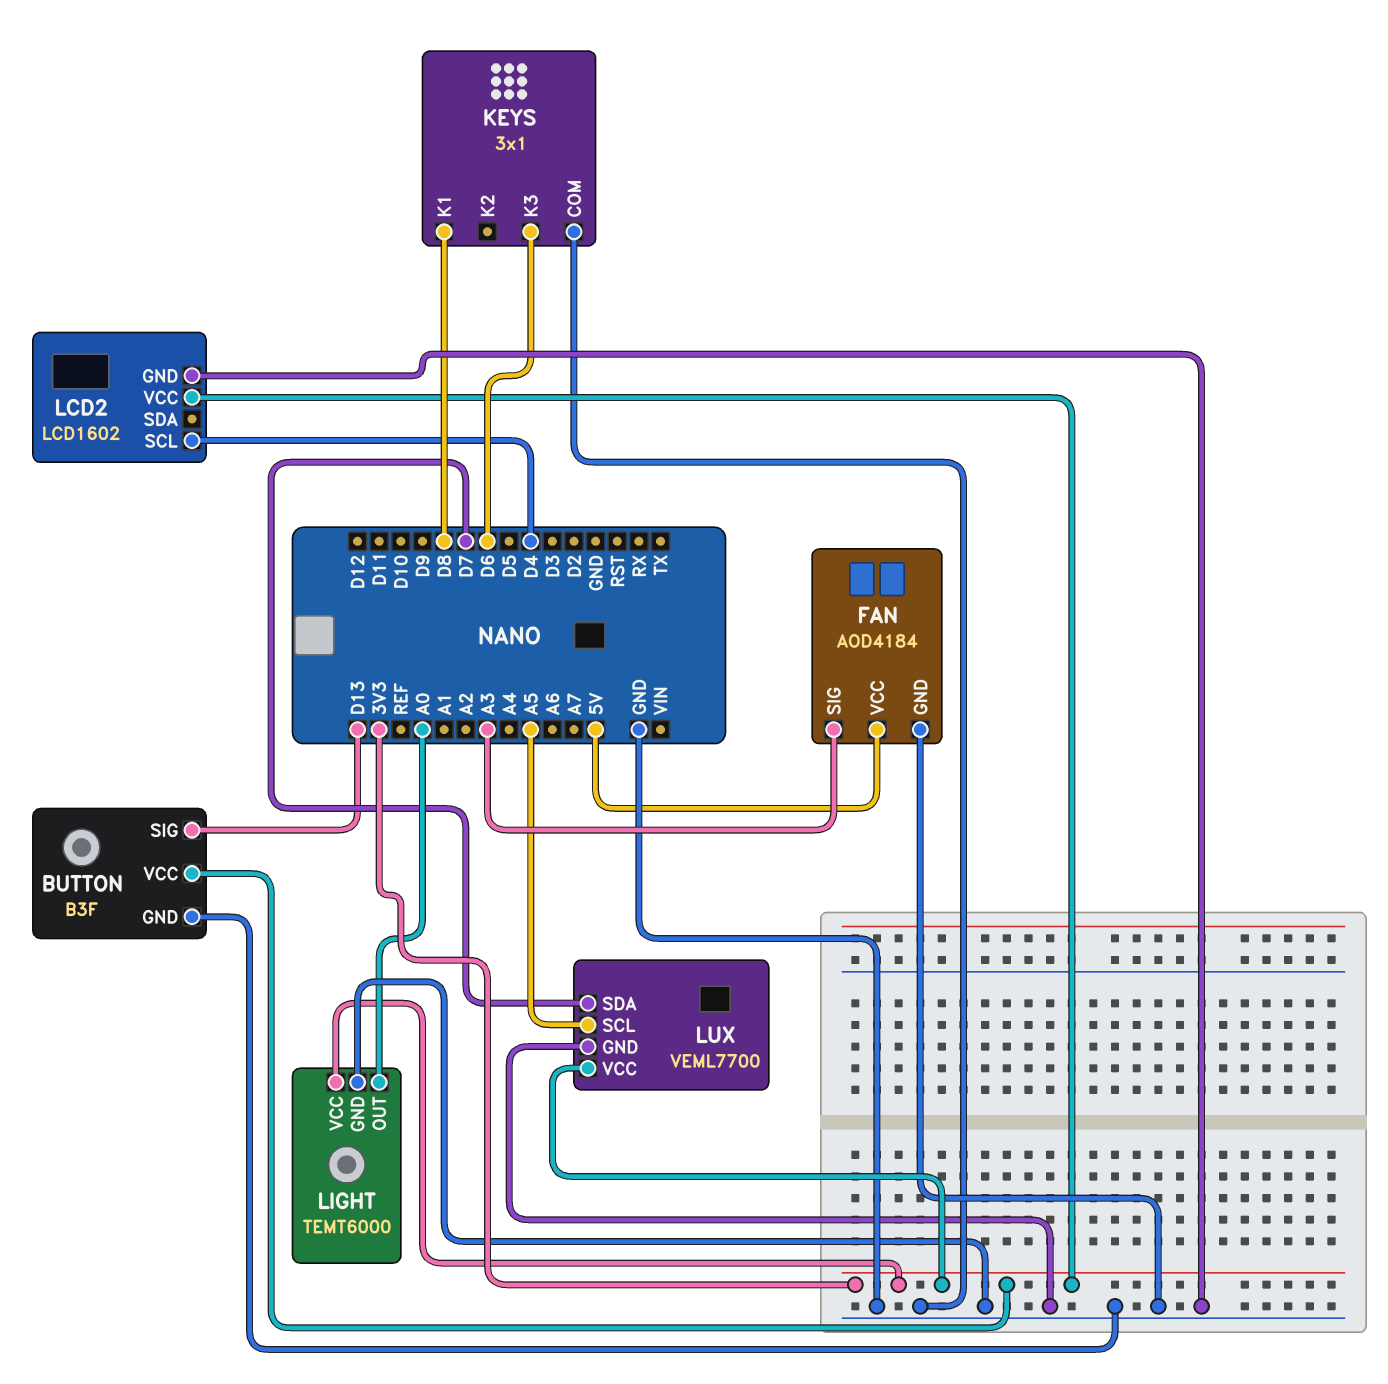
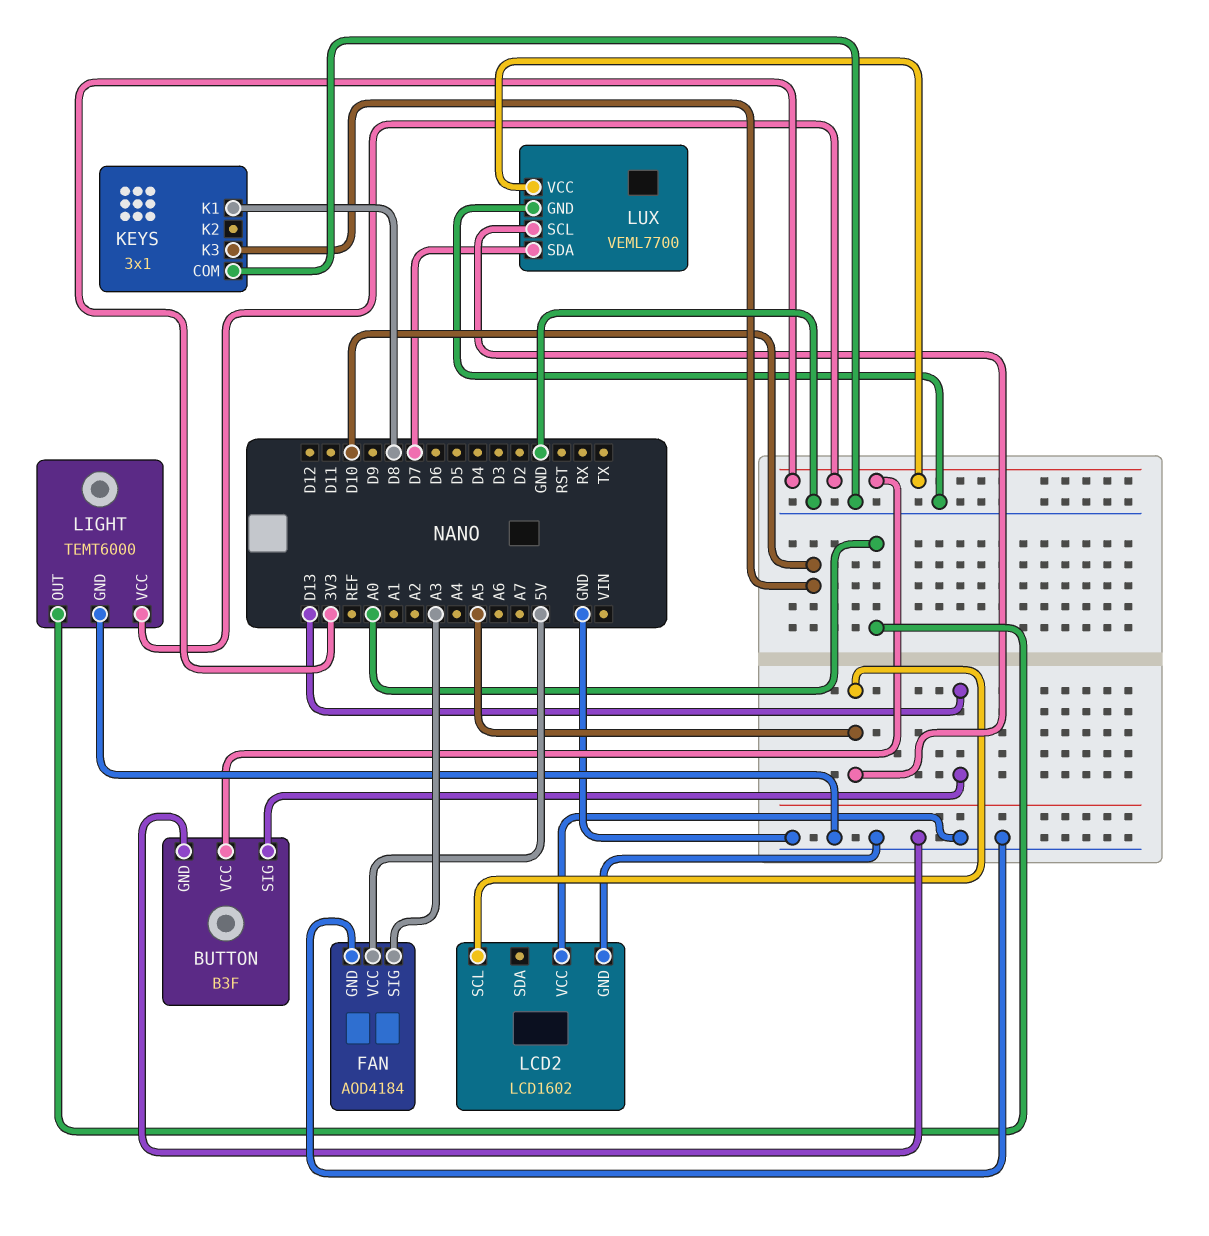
KEYS pin K3: D6 -> D10
LCD2 pin SCL: D4 -> A5
LCD2 pin VCC: 3V3 -> GND

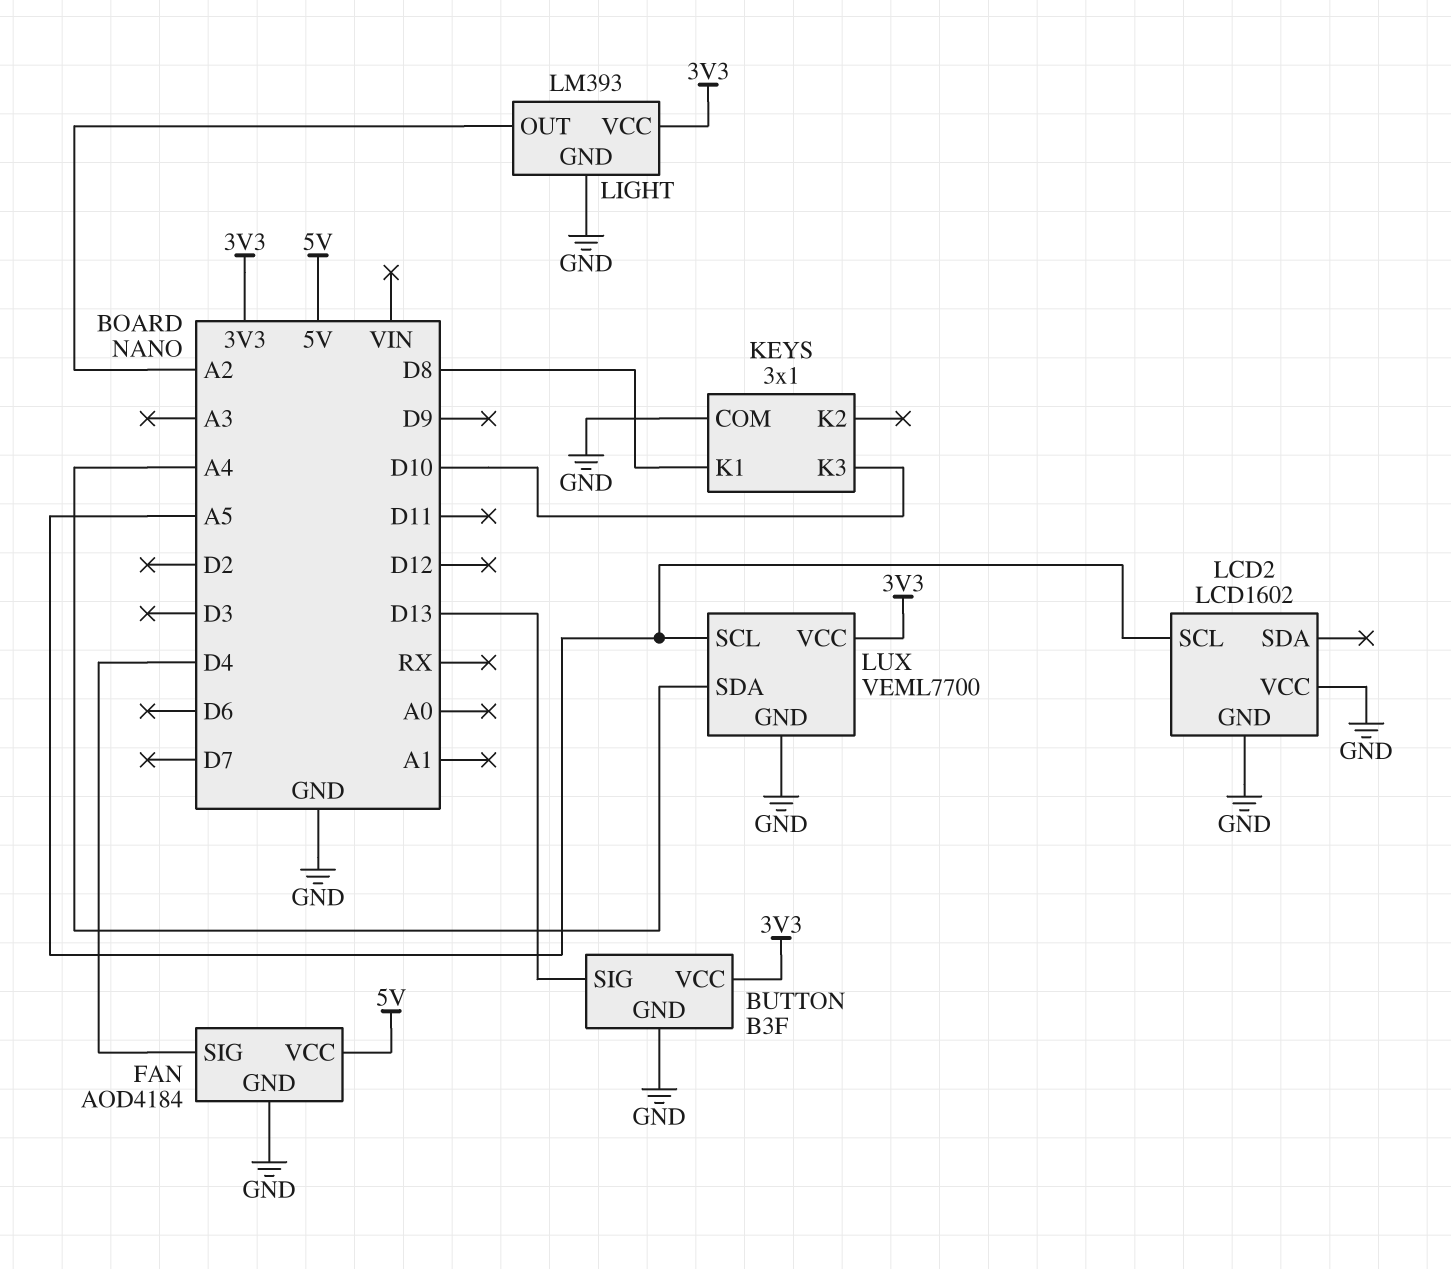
FAN pin SIG: A3 -> D4
LIGHT: TEMT6000 -> LM393
LIGHT pin OUT: A0 -> A2
LUX pin SDA: D7 -> A4

